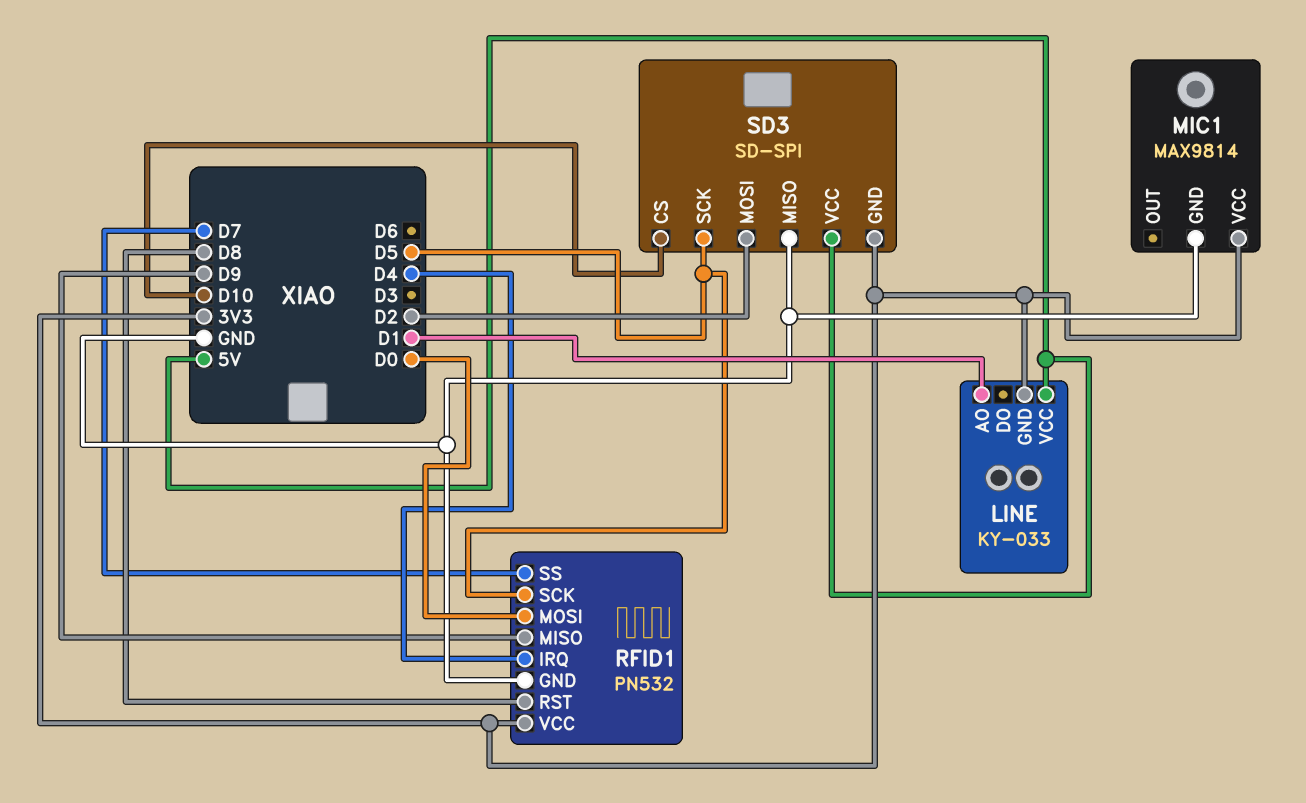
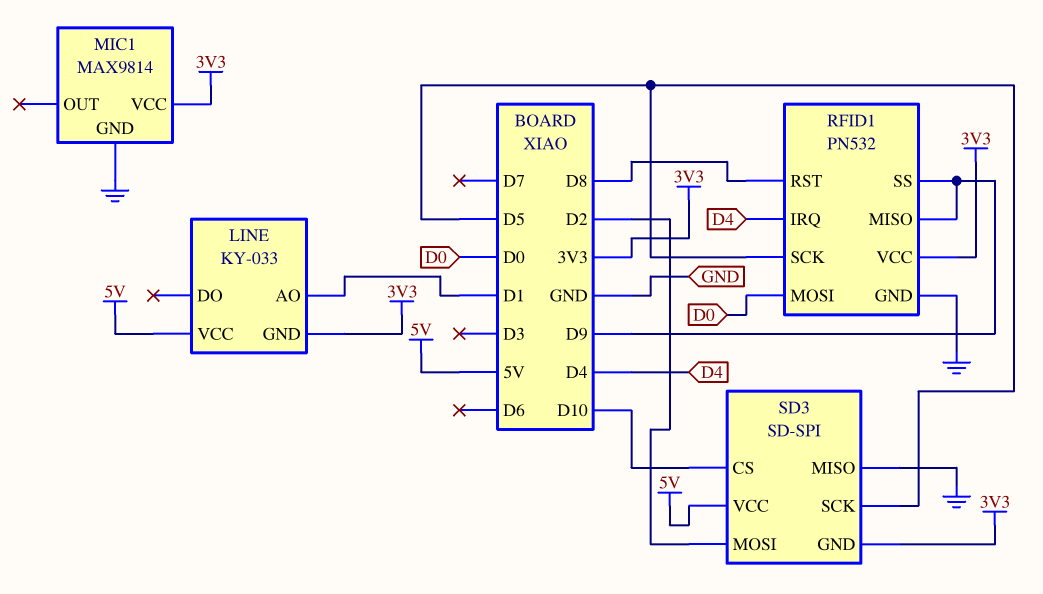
RFID1 pin SS: D7 -> D9

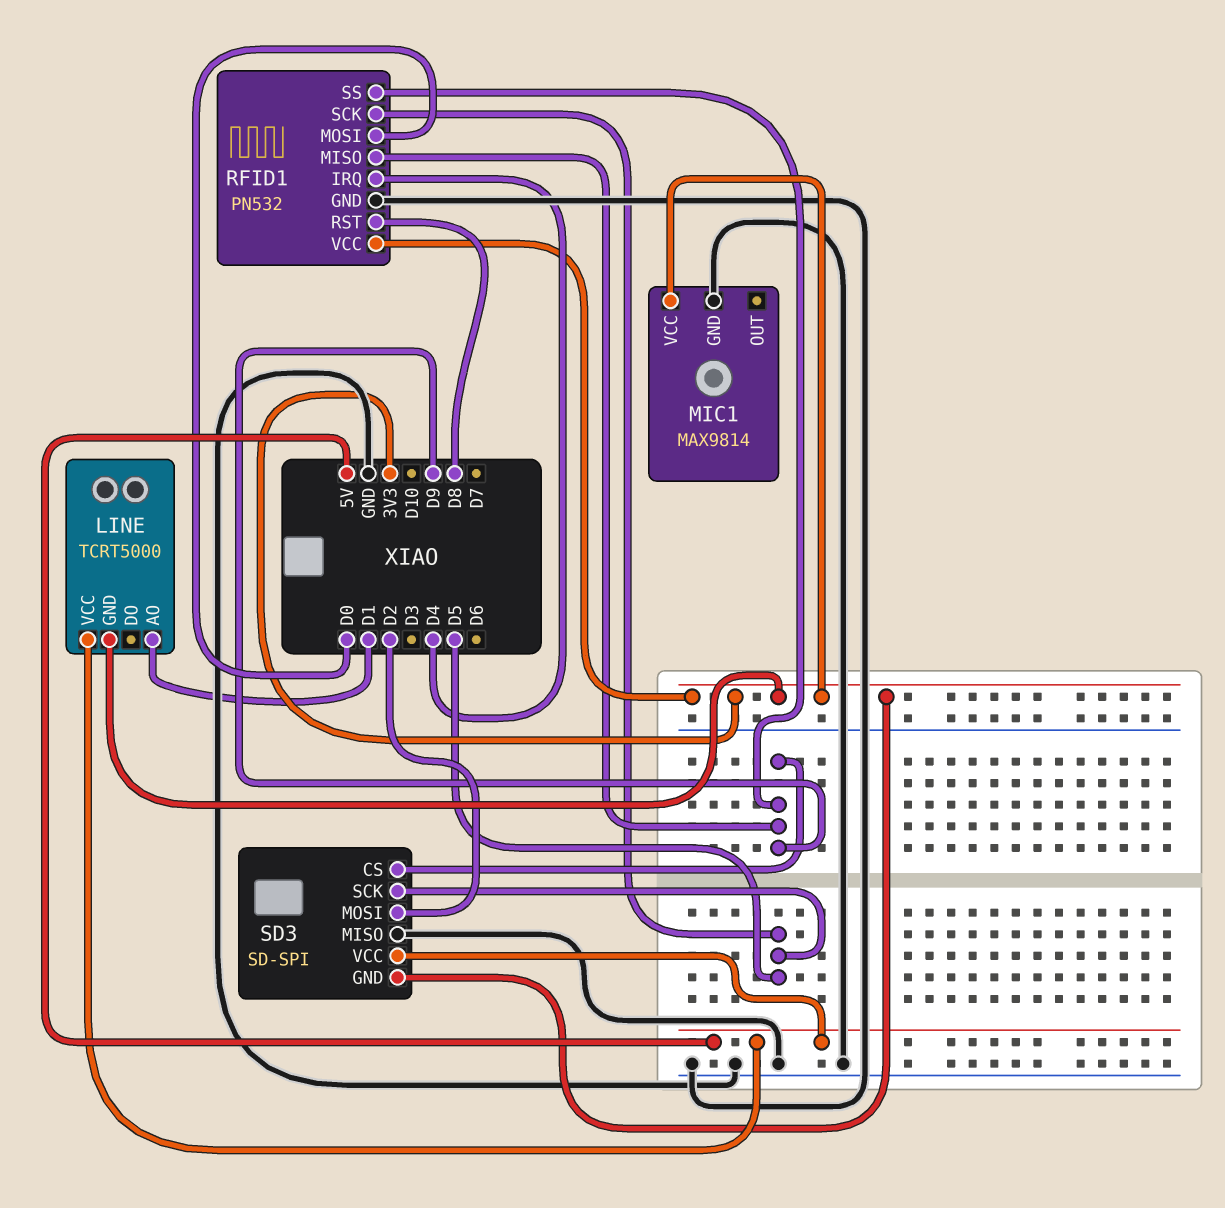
LINE: KY-033 -> TCRT5000
SD3 pin CS: D10 -> D9

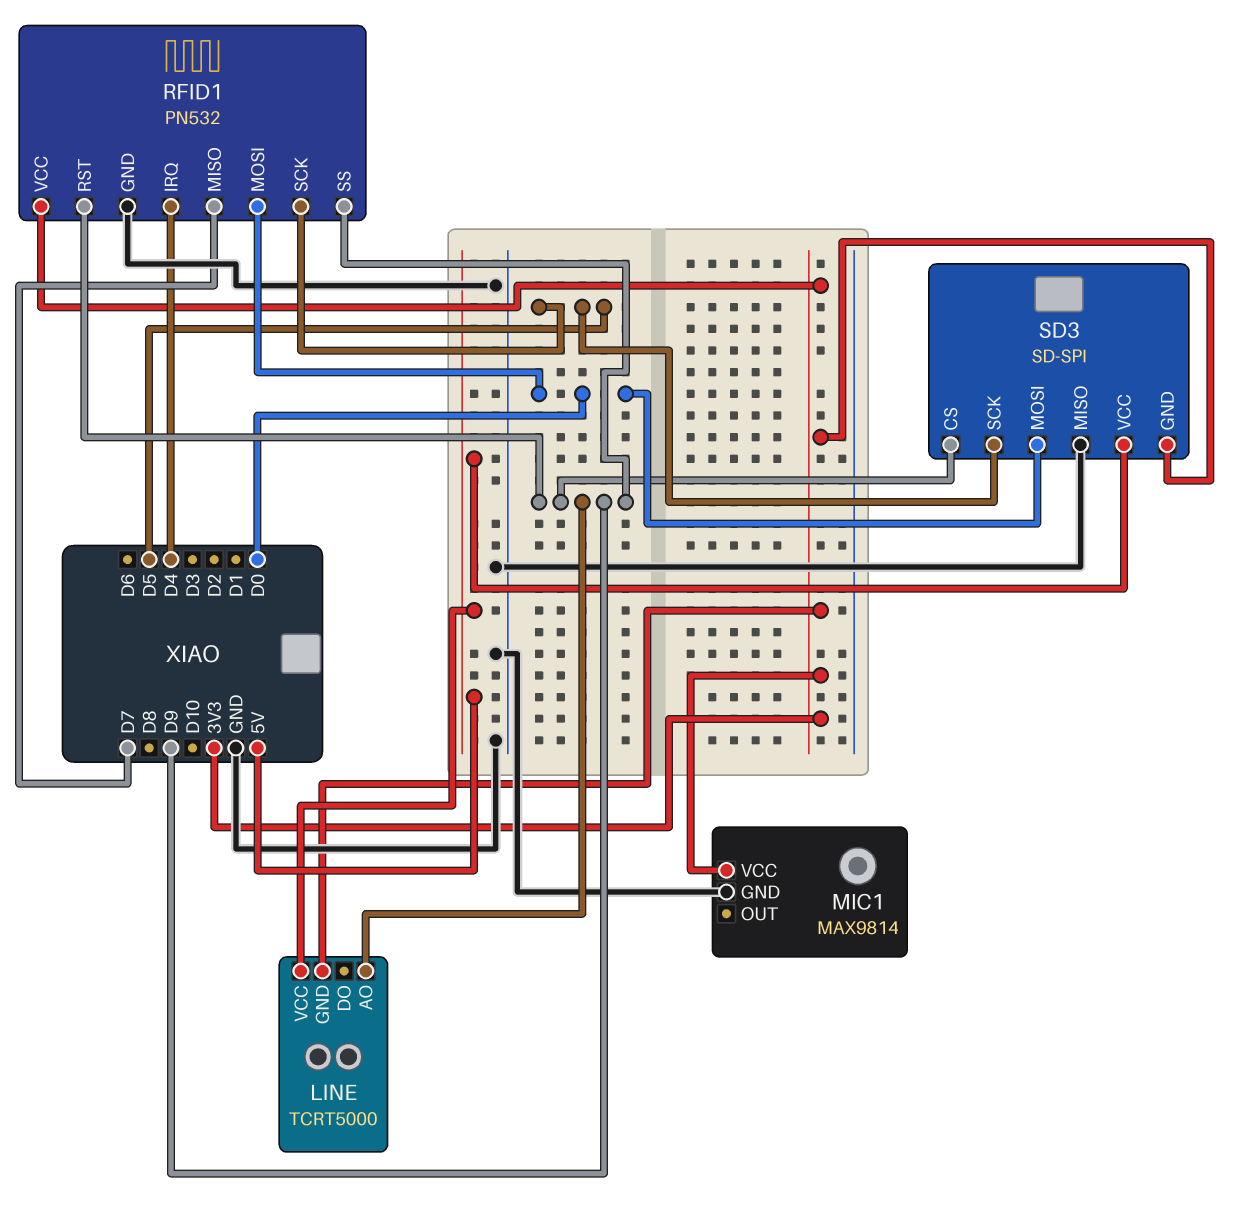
LINE pin AO: D1 -> D9
RFID1 pin MISO: D9 -> D7
RFID1 pin RST: D8 -> D9
SD3 pin MOSI: D2 -> D0

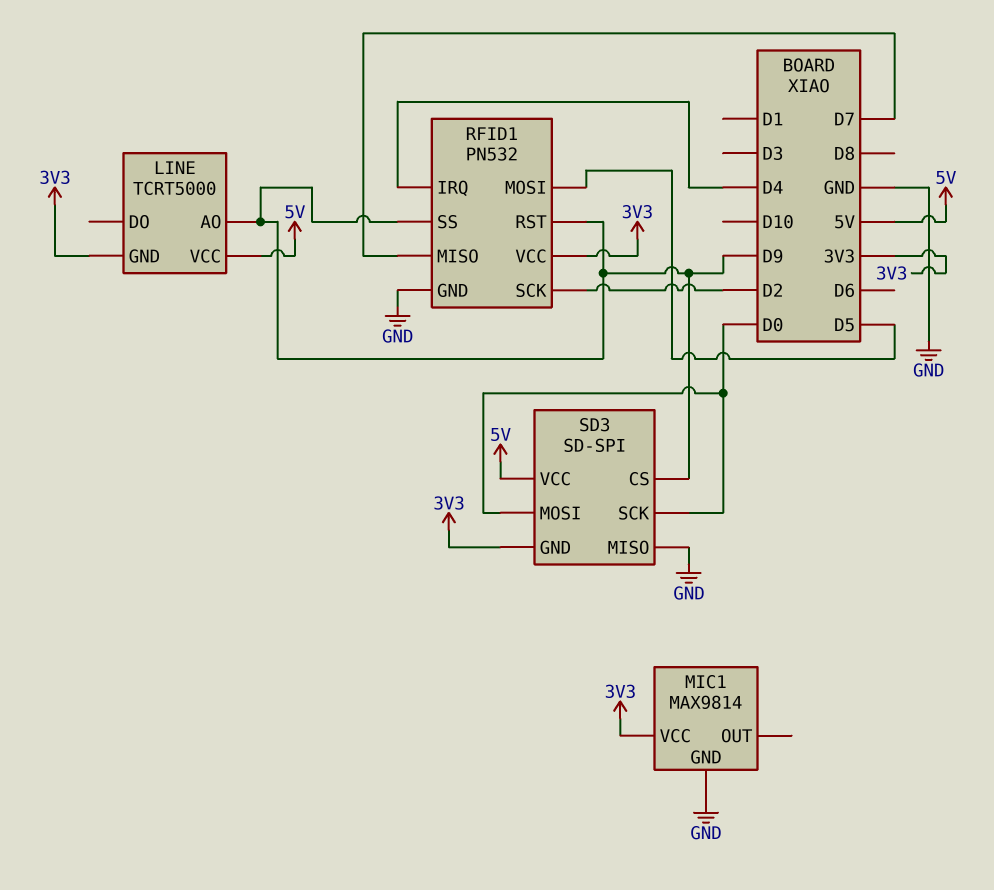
RFID1 pin MOSI: D0 -> D5
RFID1 pin SCK: D5 -> D2
SD3 pin SCK: D5 -> D0

